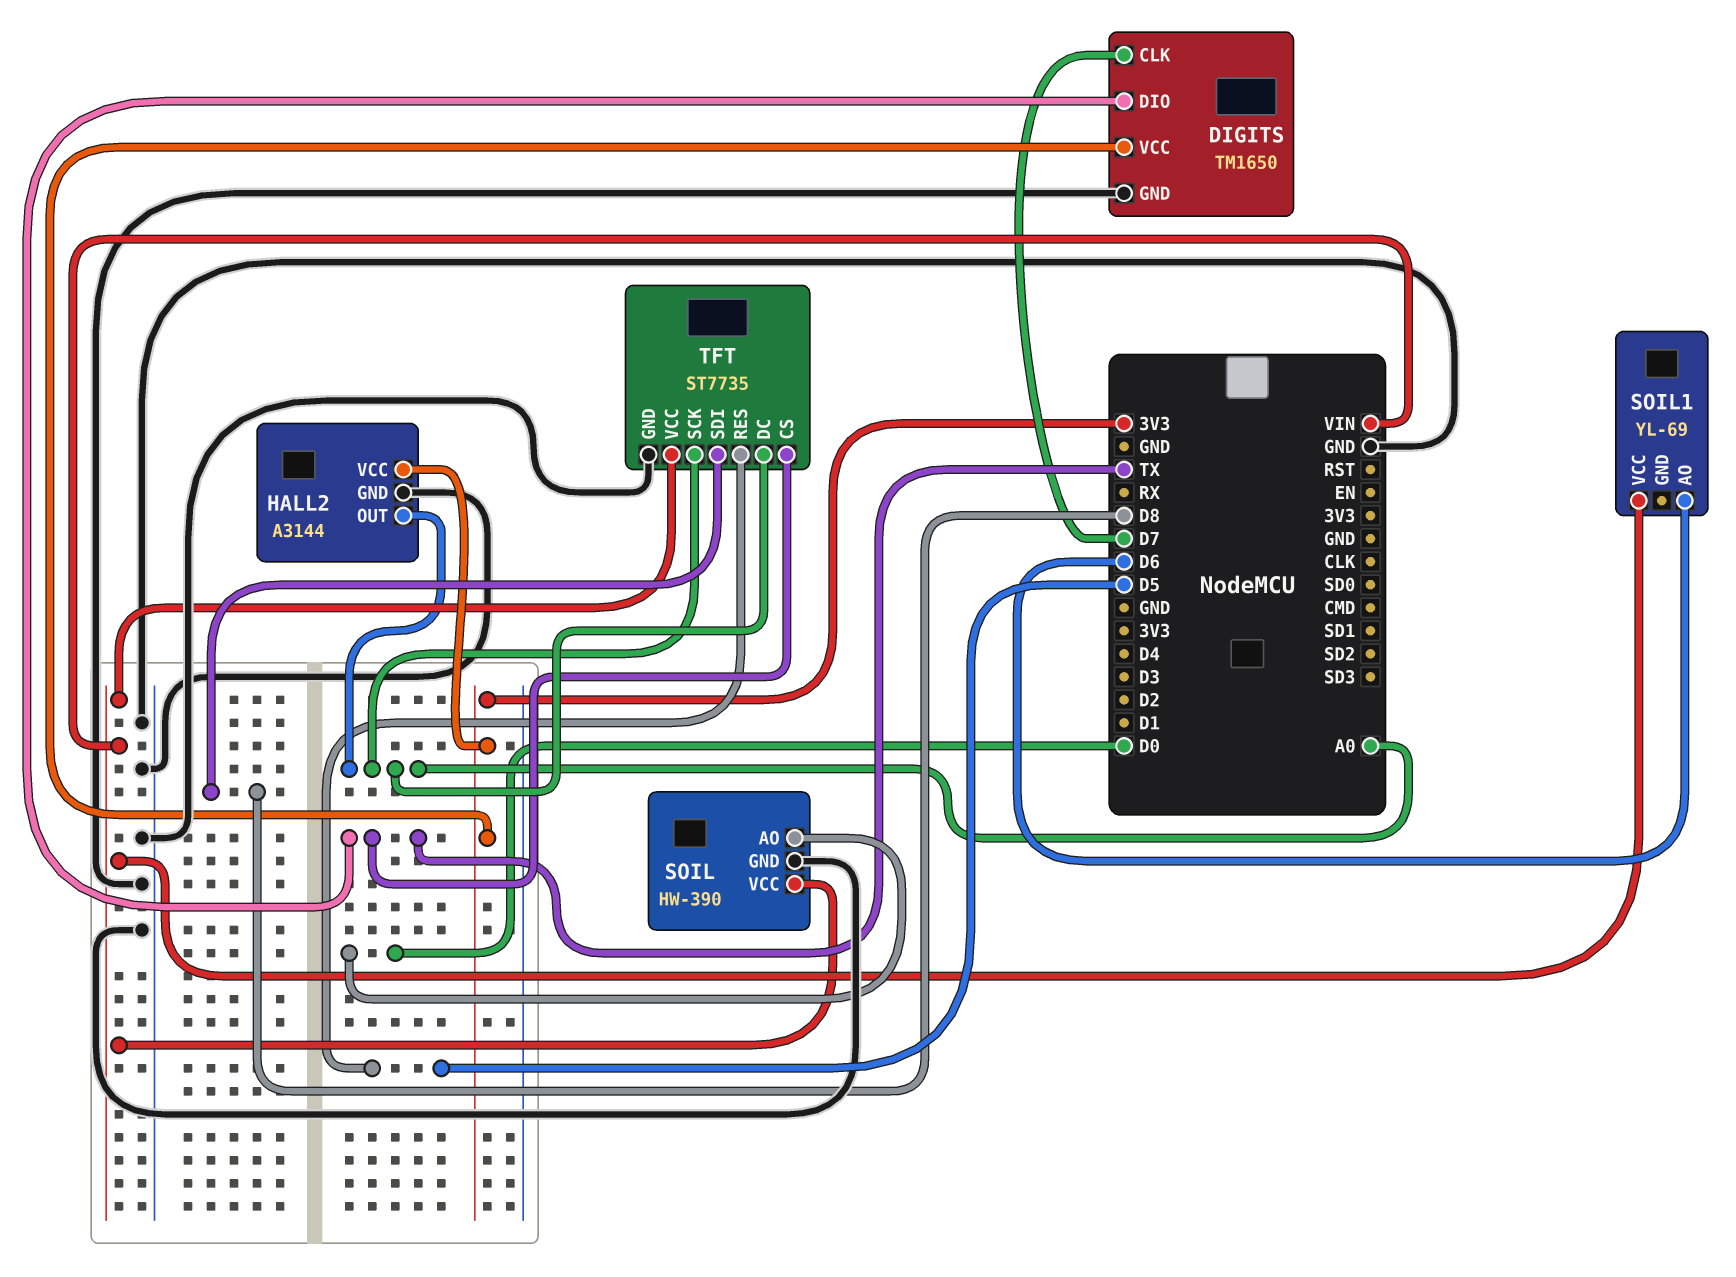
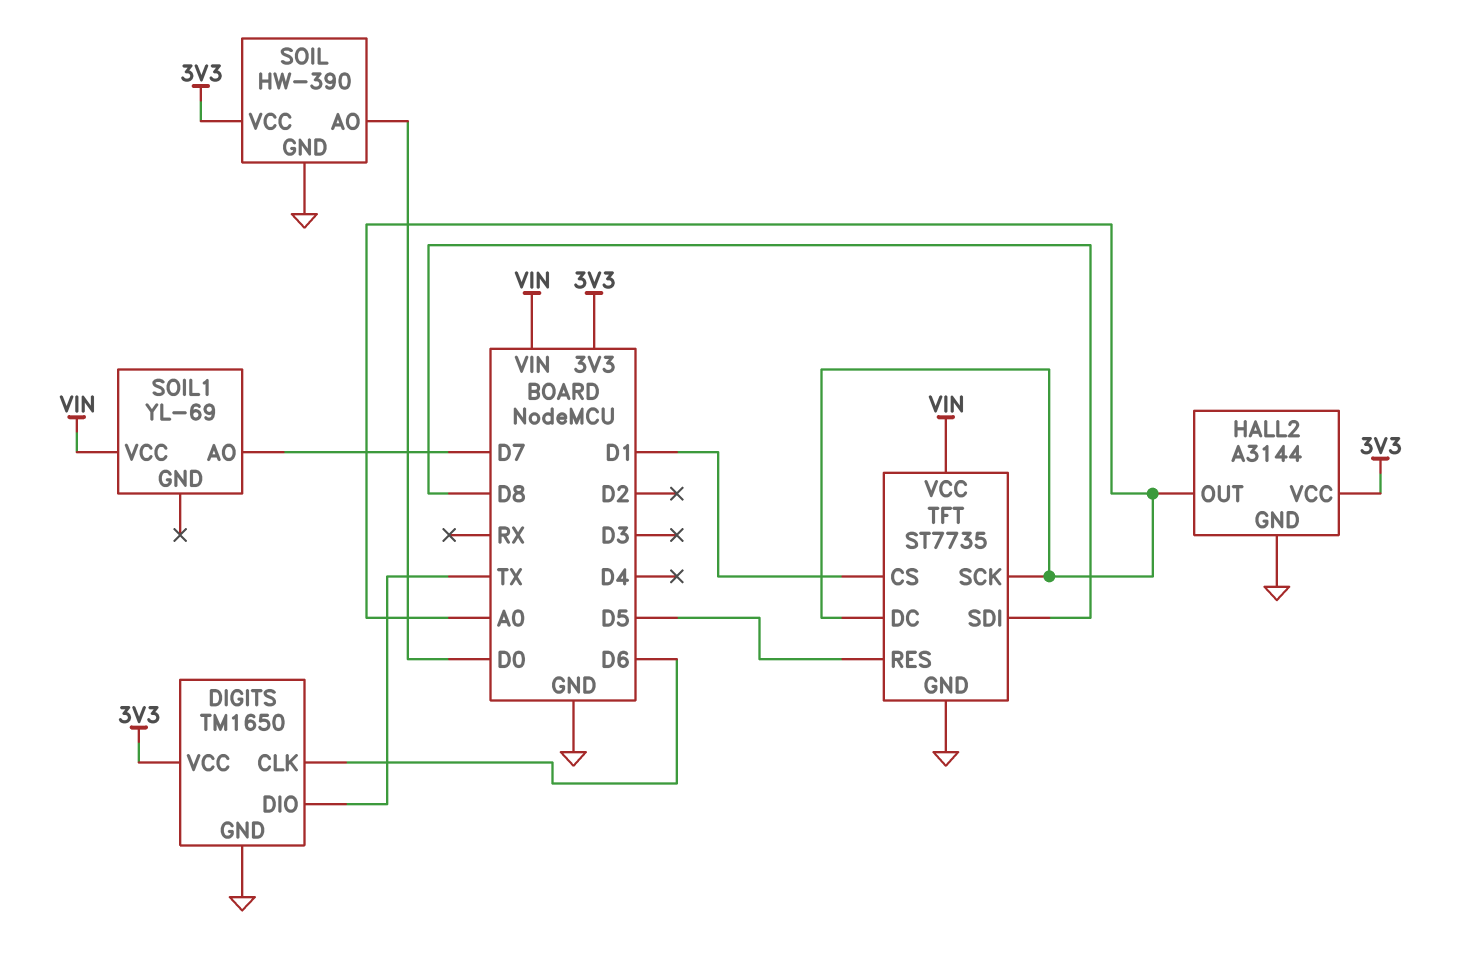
DIGITS pin CLK: D7 -> D6
SOIL pin VCC: VIN -> 3V3
SOIL1 pin AO: D6 -> D7
TFT pin CS: TX -> D1

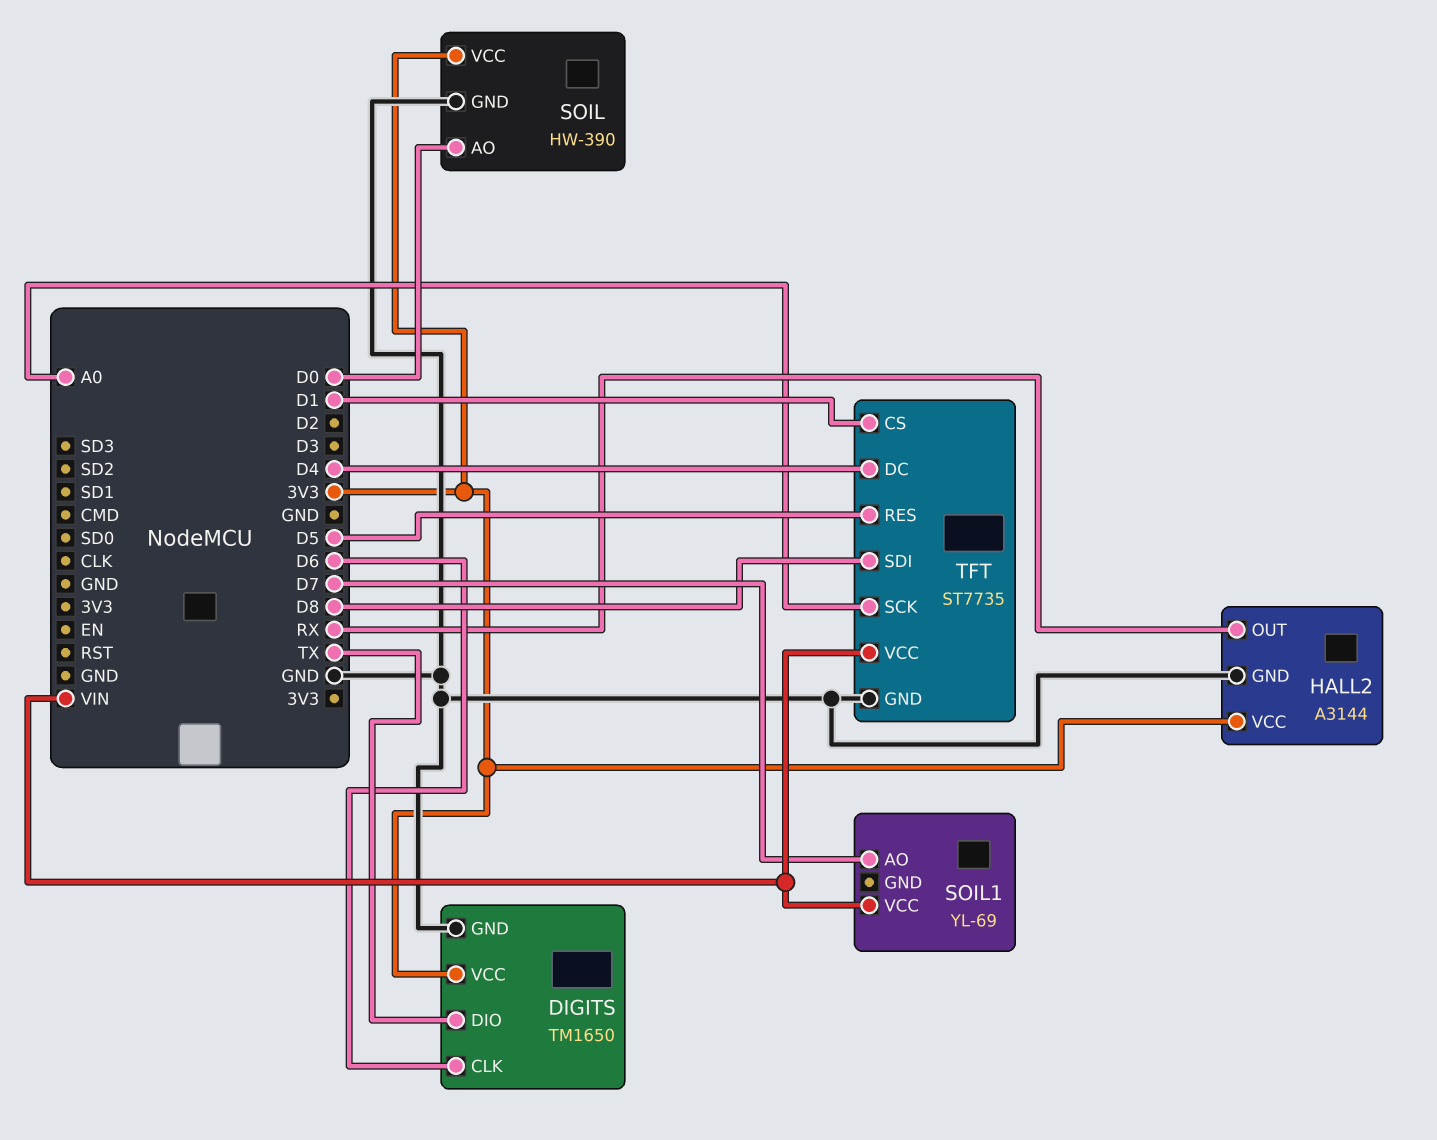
HALL2 pin OUT: A0 -> RX
TFT pin DC: A0 -> D4

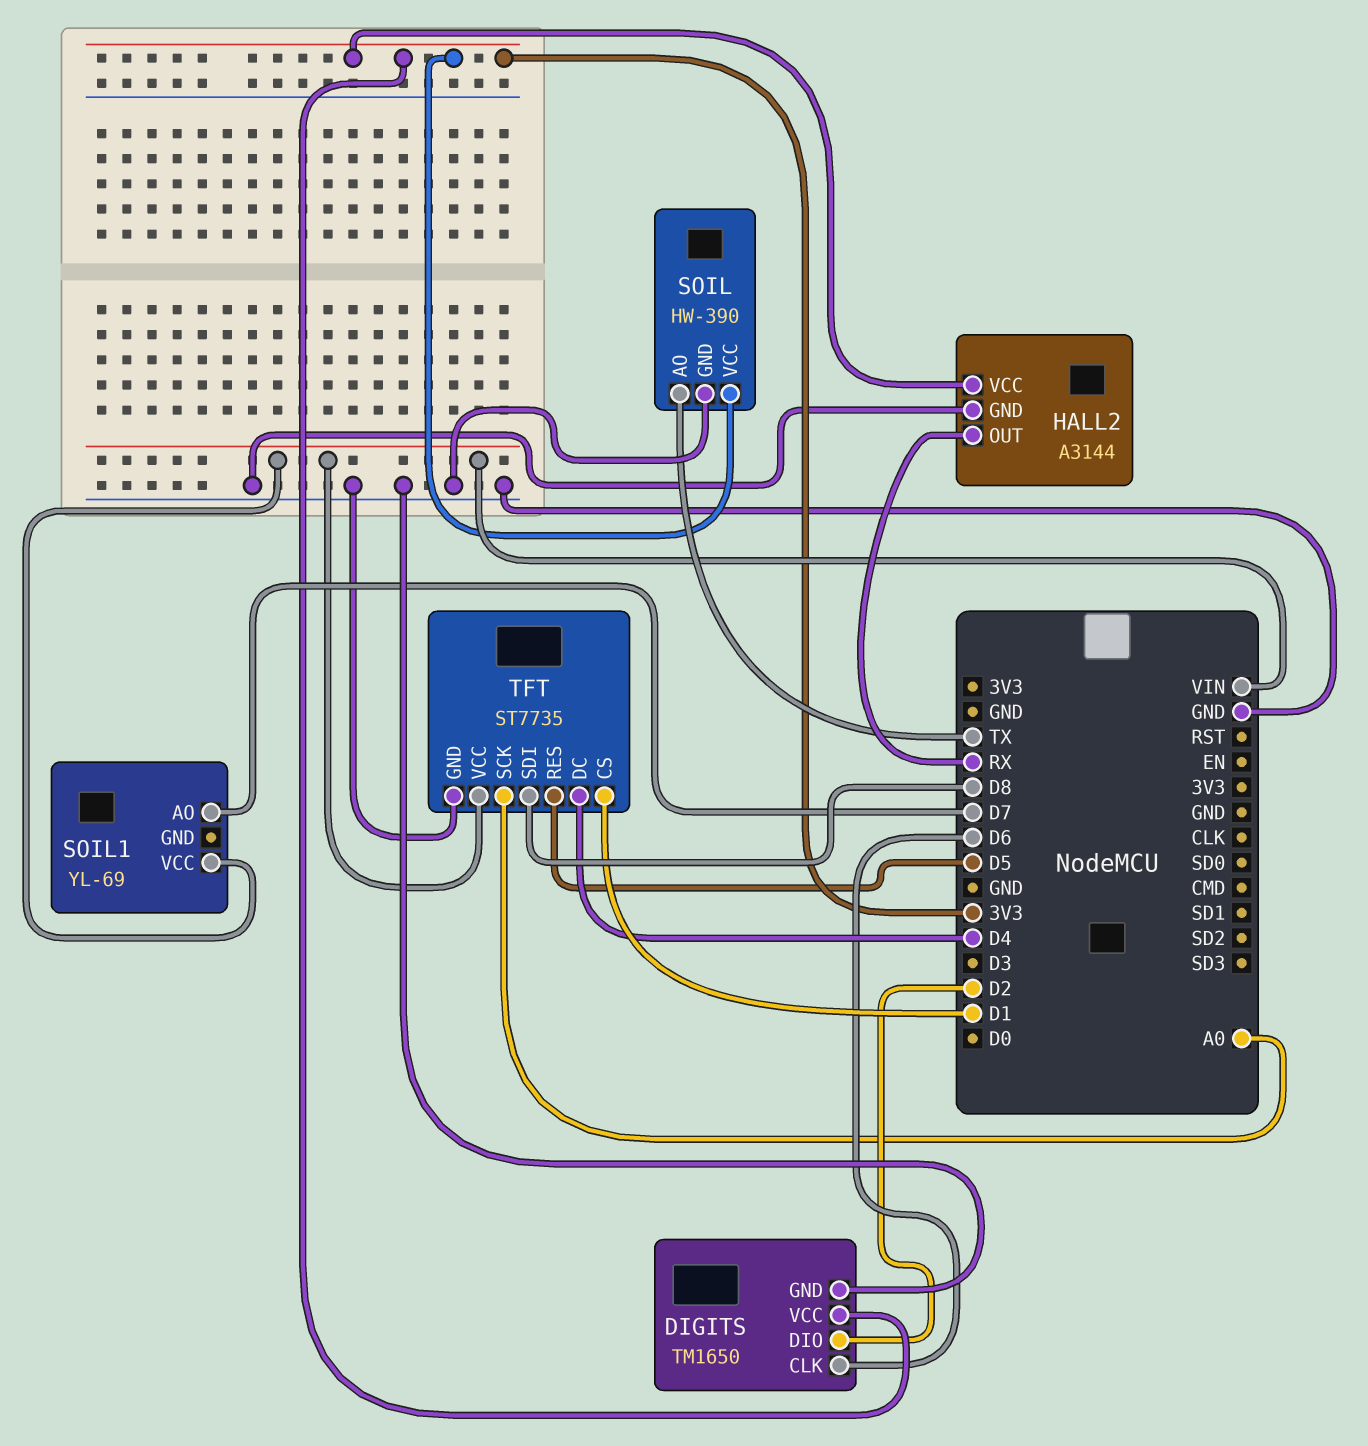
DIGITS pin DIO: TX -> D2
SOIL pin AO: D0 -> TX

